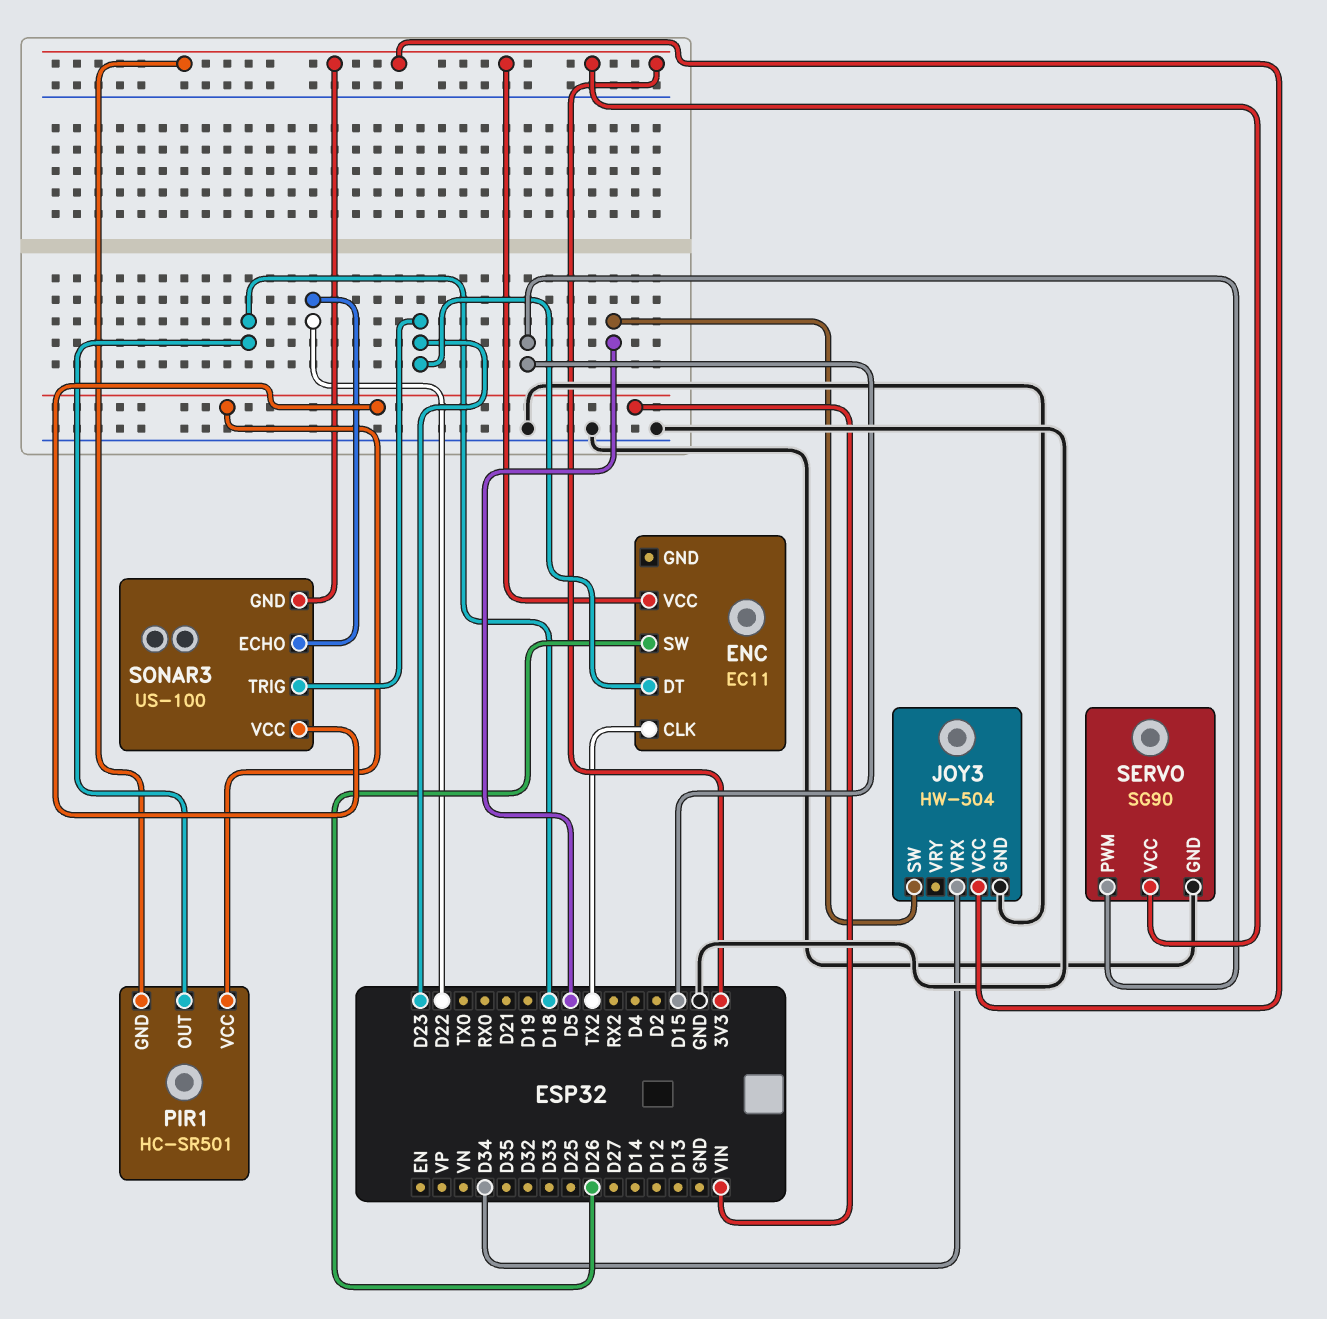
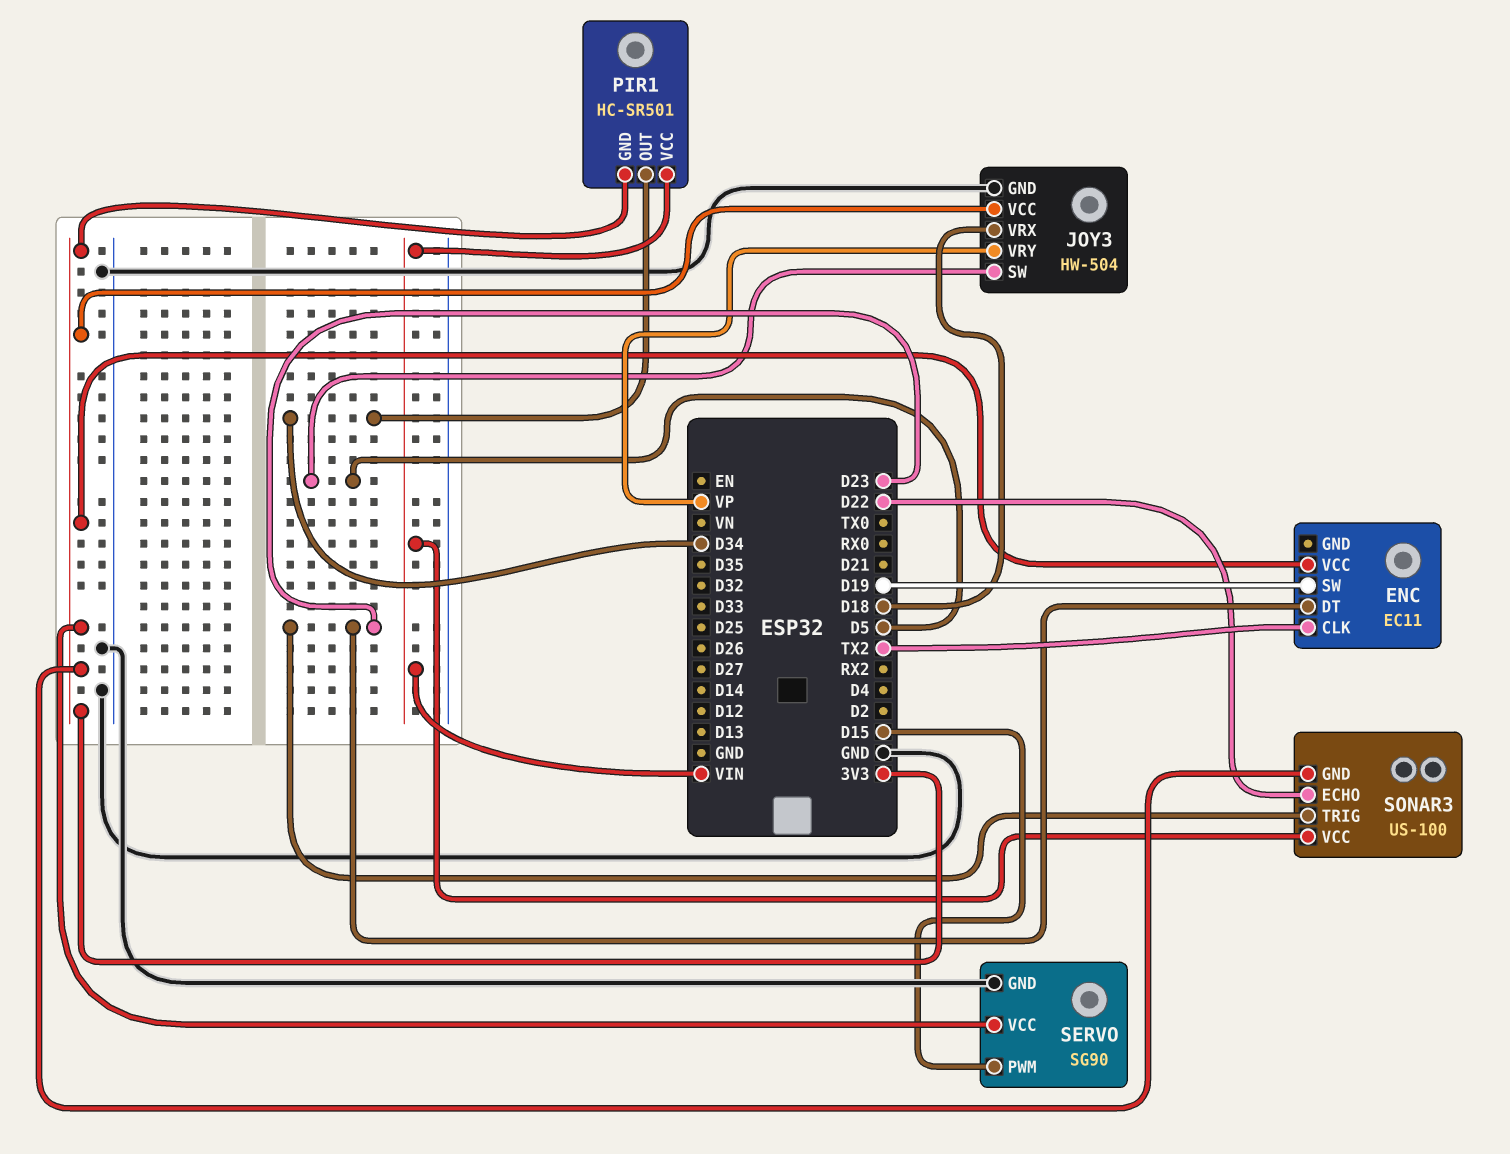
ENC pin SW: D26 -> D19
JOY3 pin VRX: D34 -> D18
JOY3 pin VRY: none -> VP
PIR1 pin OUT: D18 -> D34

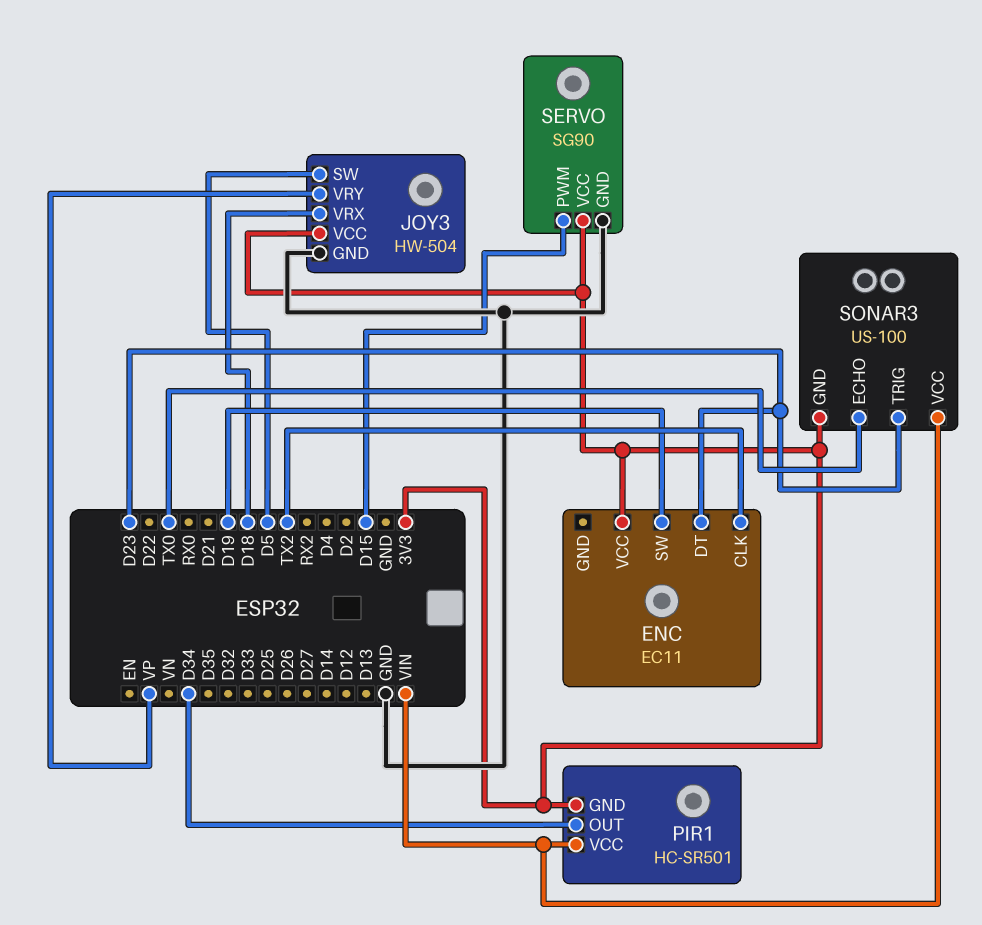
SONAR3 pin ECHO: D22 -> TX0

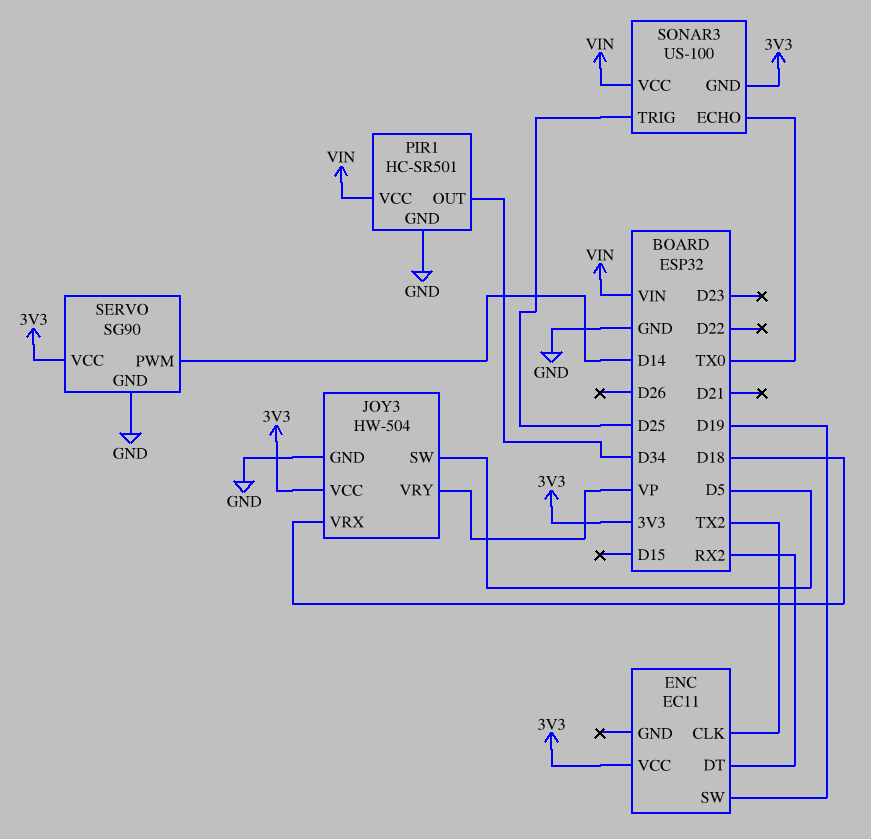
ENC pin DT: D23 -> RX2
PIR1 pin GND: 3V3 -> GND
SERVO pin PWM: D15 -> D14
SONAR3 pin TRIG: D23 -> D25

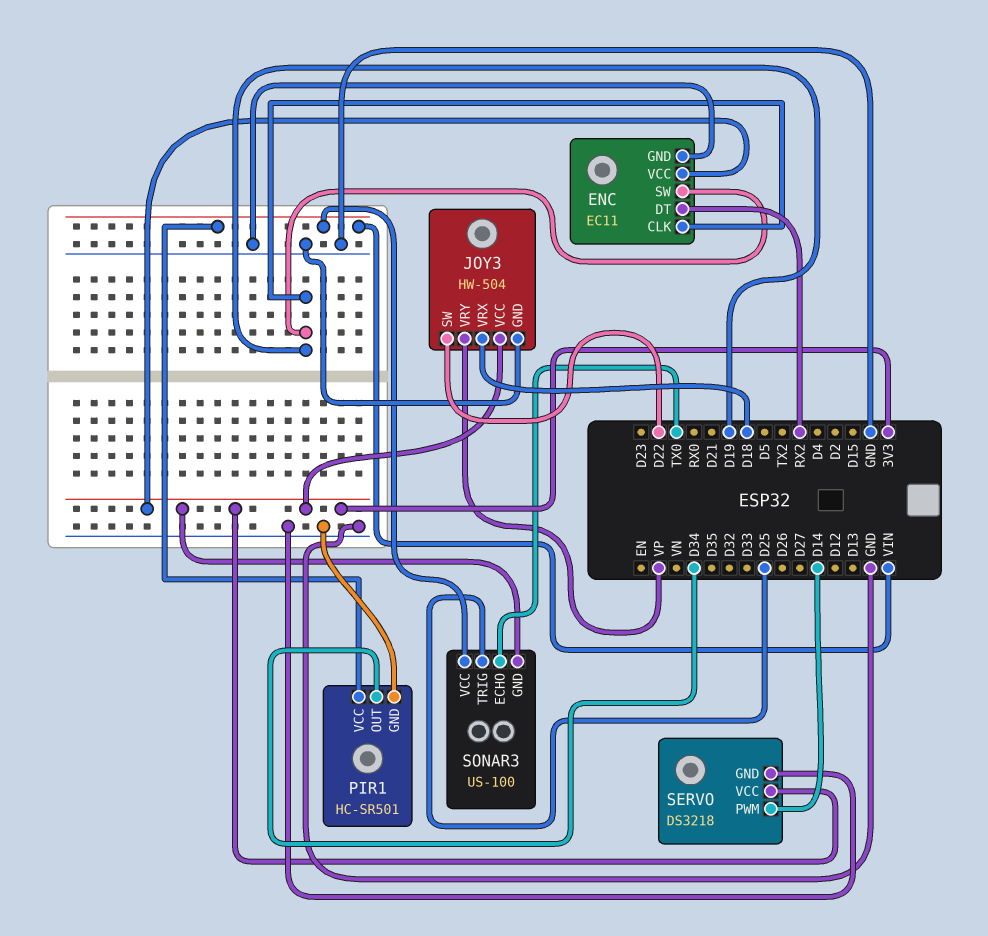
ENC pin CLK: TX2 -> D19
ENC pin GND: none -> GND
JOY3 pin SW: D5 -> D22
SERVO: SG90 -> DS3218

